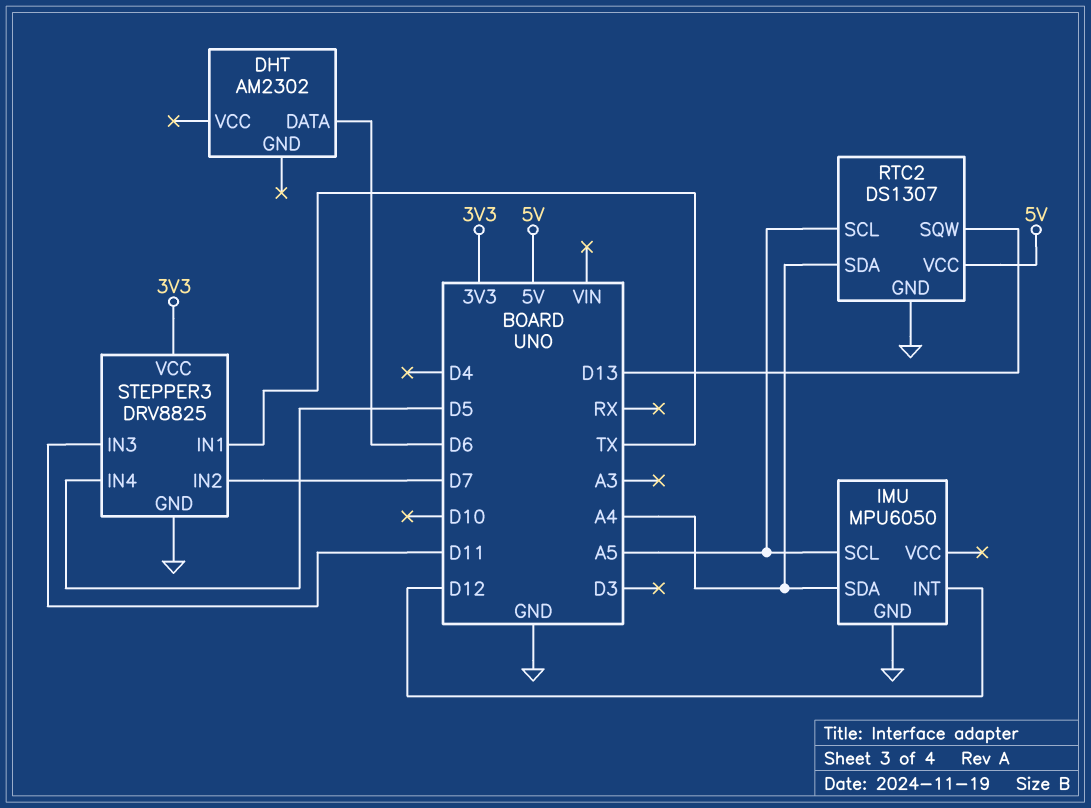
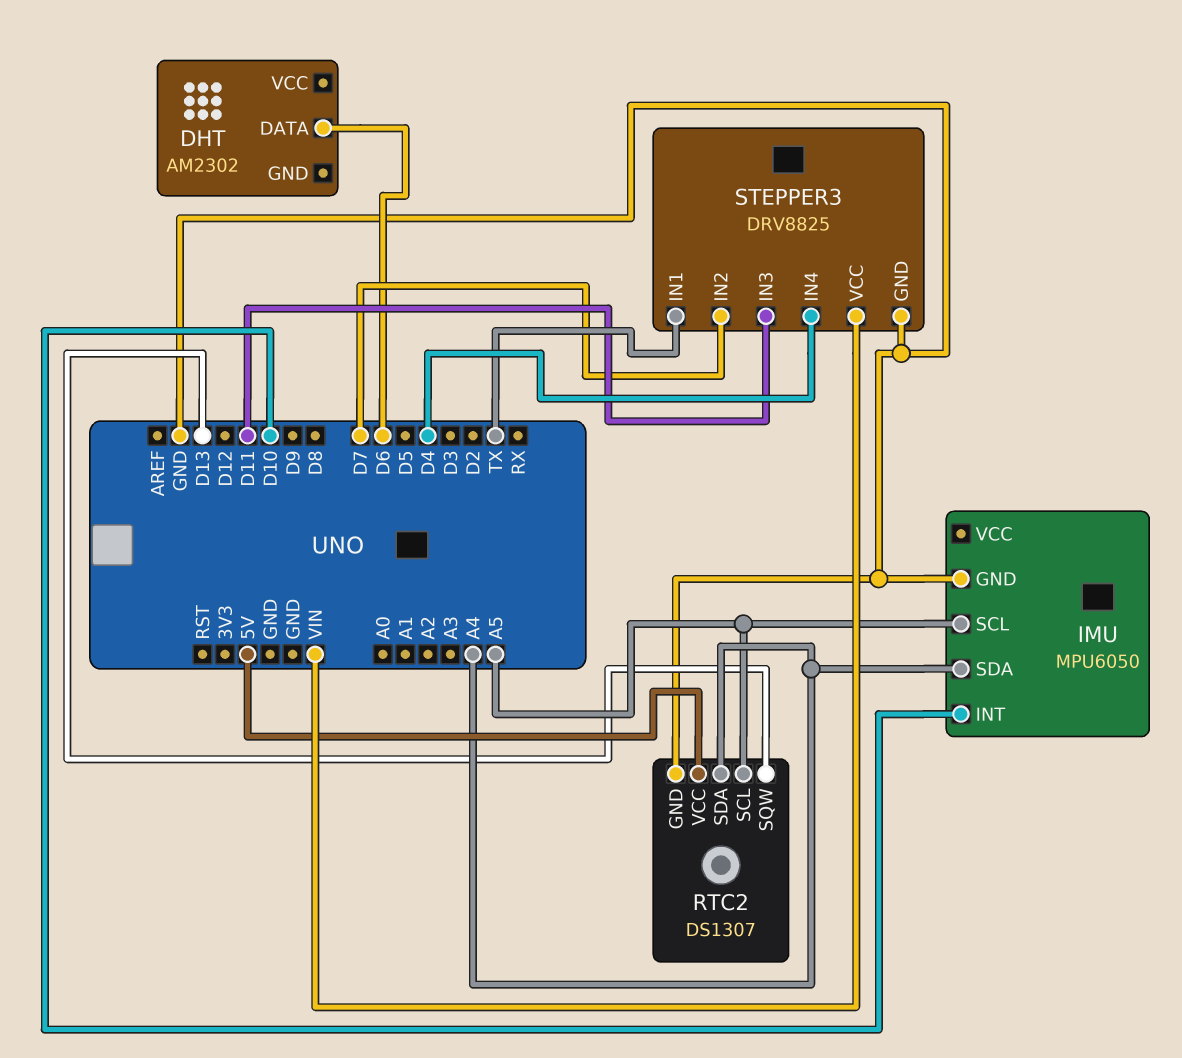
IMU pin INT: D12 -> D10
STEPPER3 pin IN4: D5 -> D4
STEPPER3 pin VCC: 3V3 -> VIN

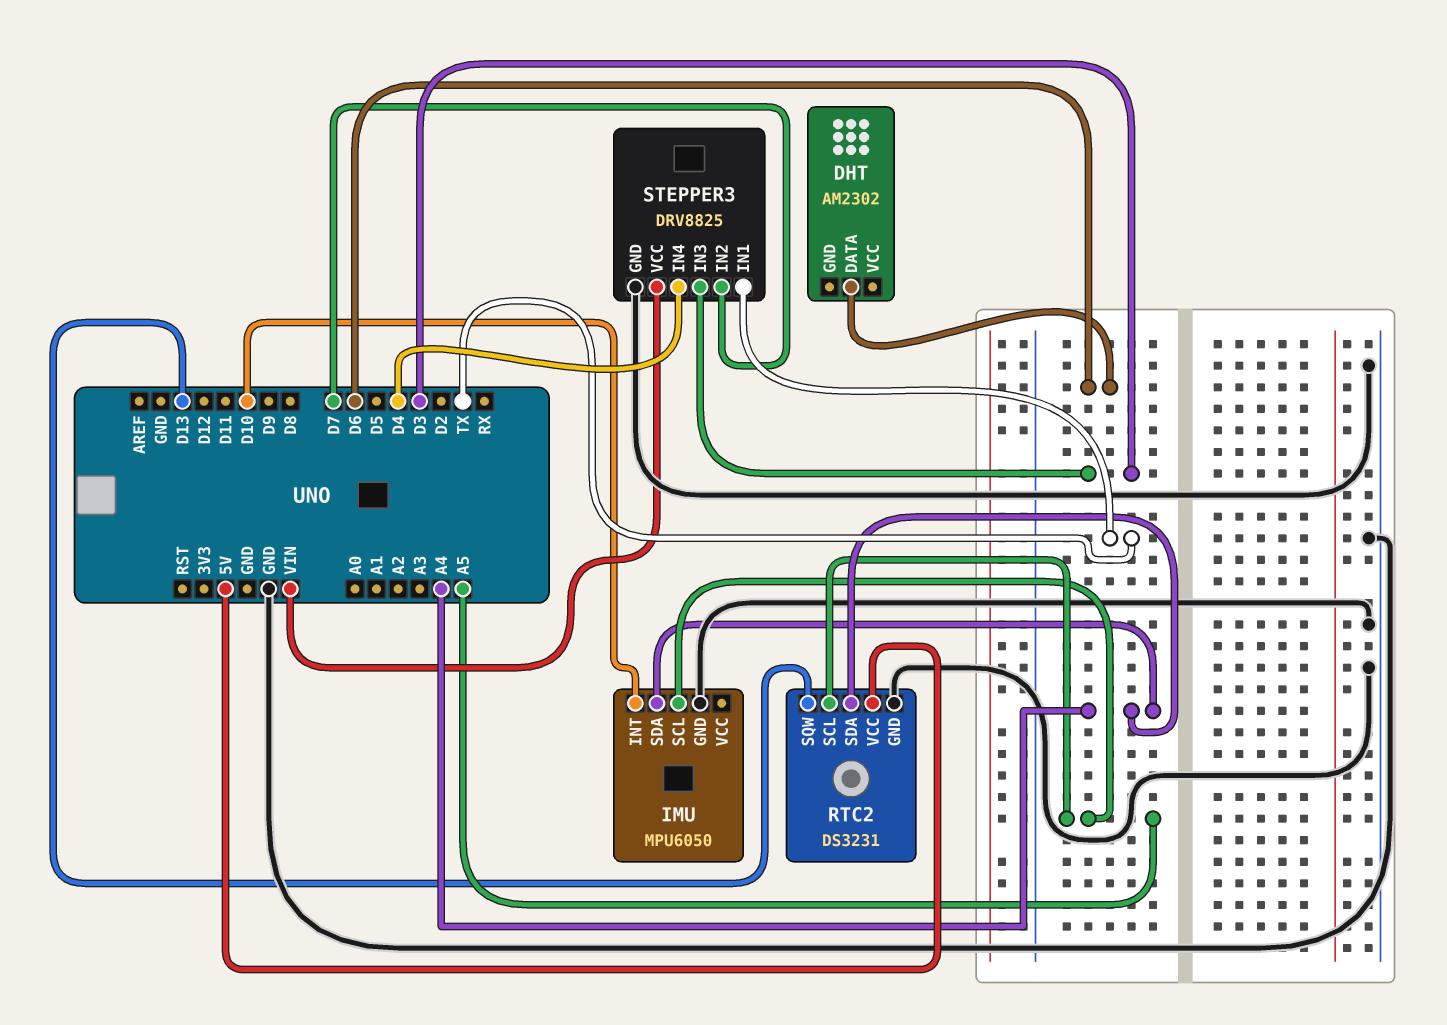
RTC2: DS1307 -> DS3231
STEPPER3 pin IN3: D11 -> D3

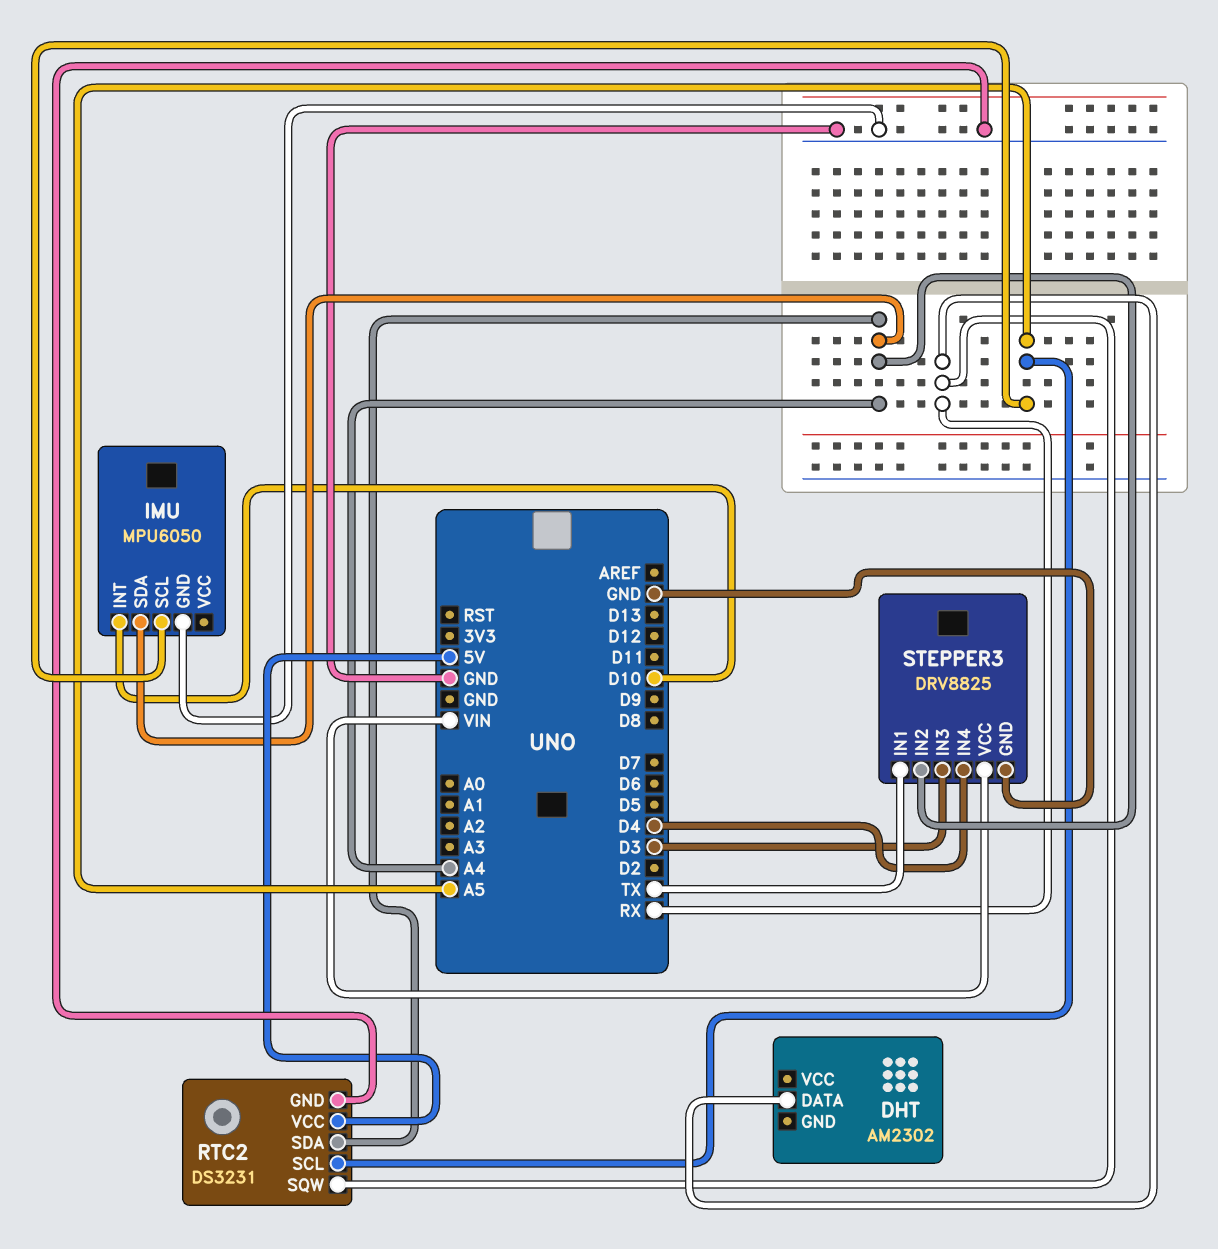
DHT pin DATA: D6 -> RX
RTC2 pin SQW: D13 -> RX
STEPPER3 pin IN2: D7 -> A4

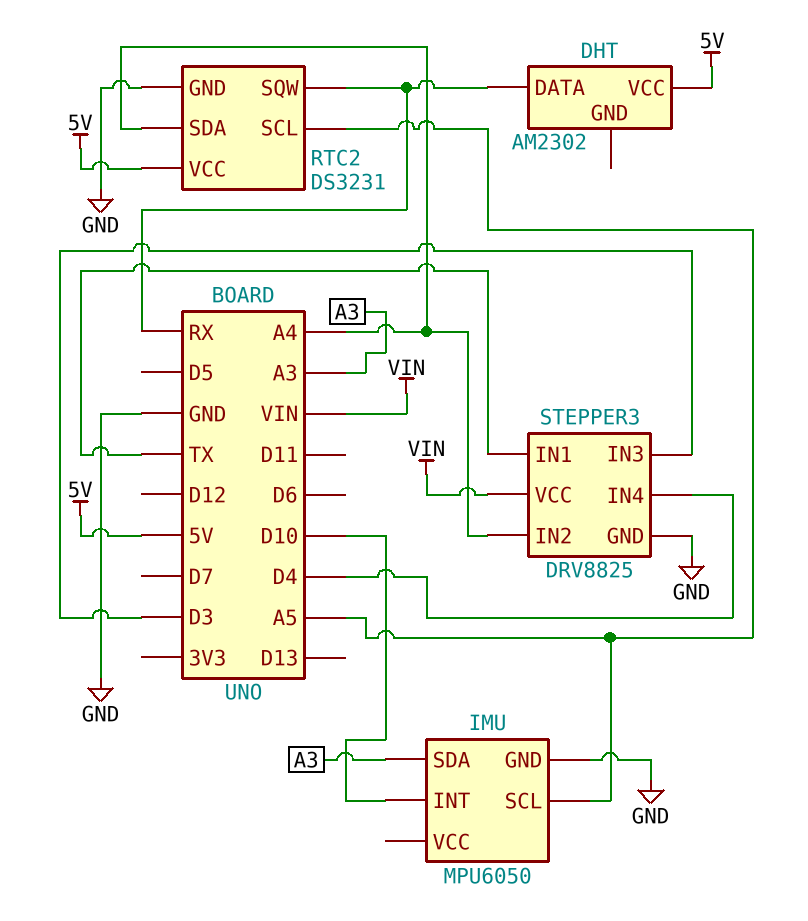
DHT pin VCC: none -> 5V
IMU pin SDA: A4 -> A3

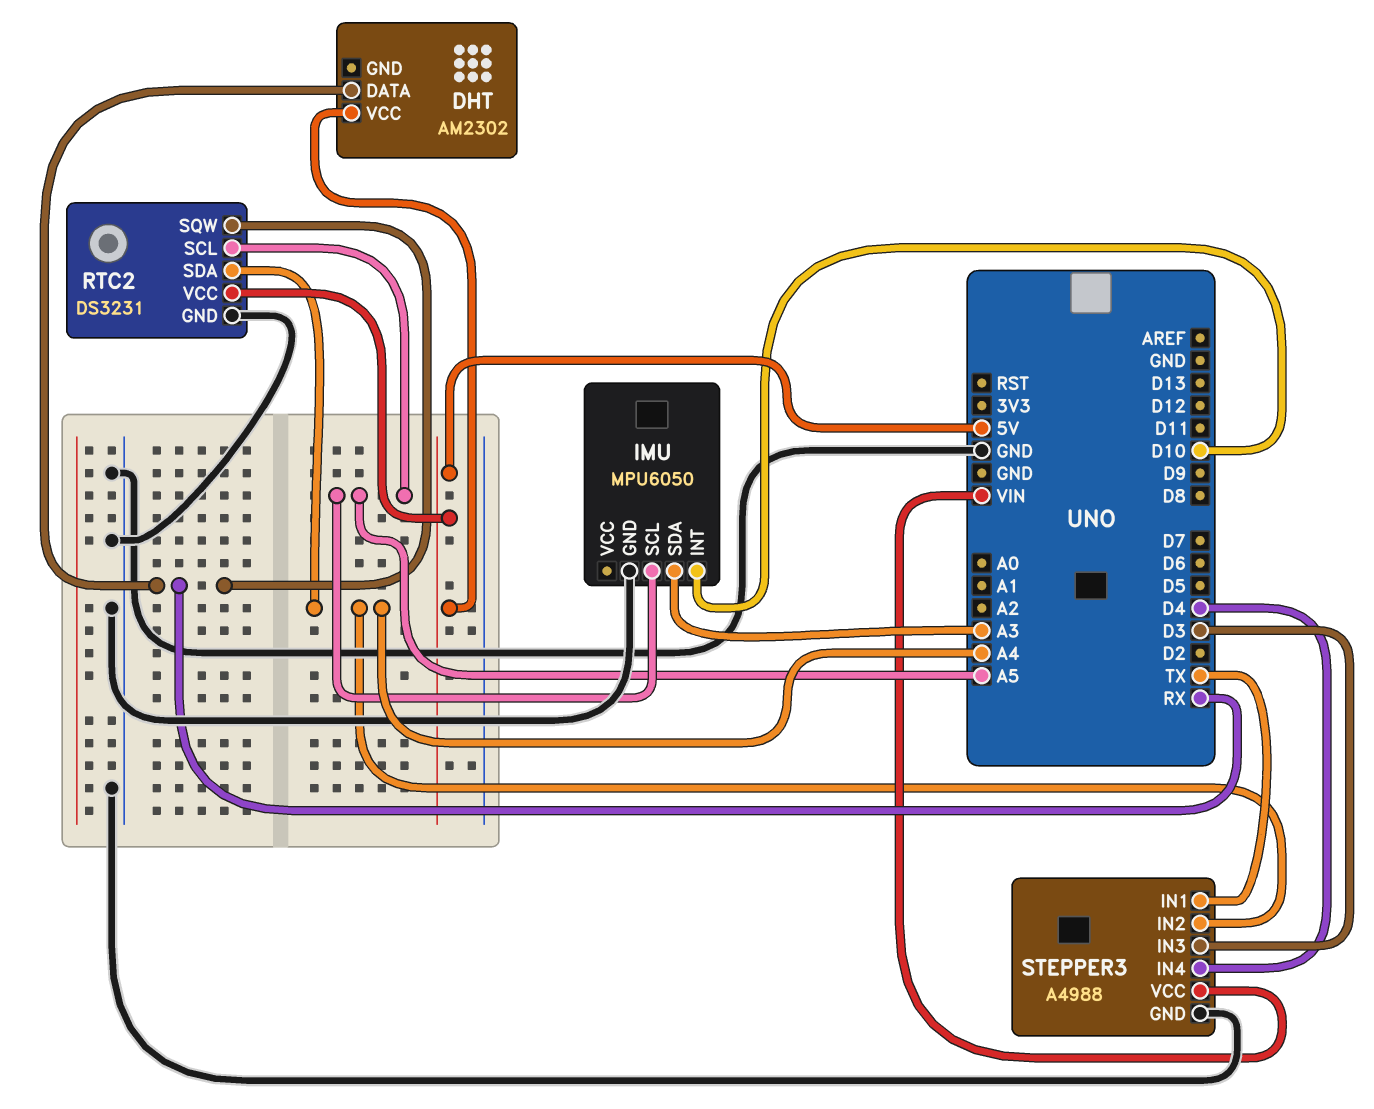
STEPPER3: DRV8825 -> A4988

